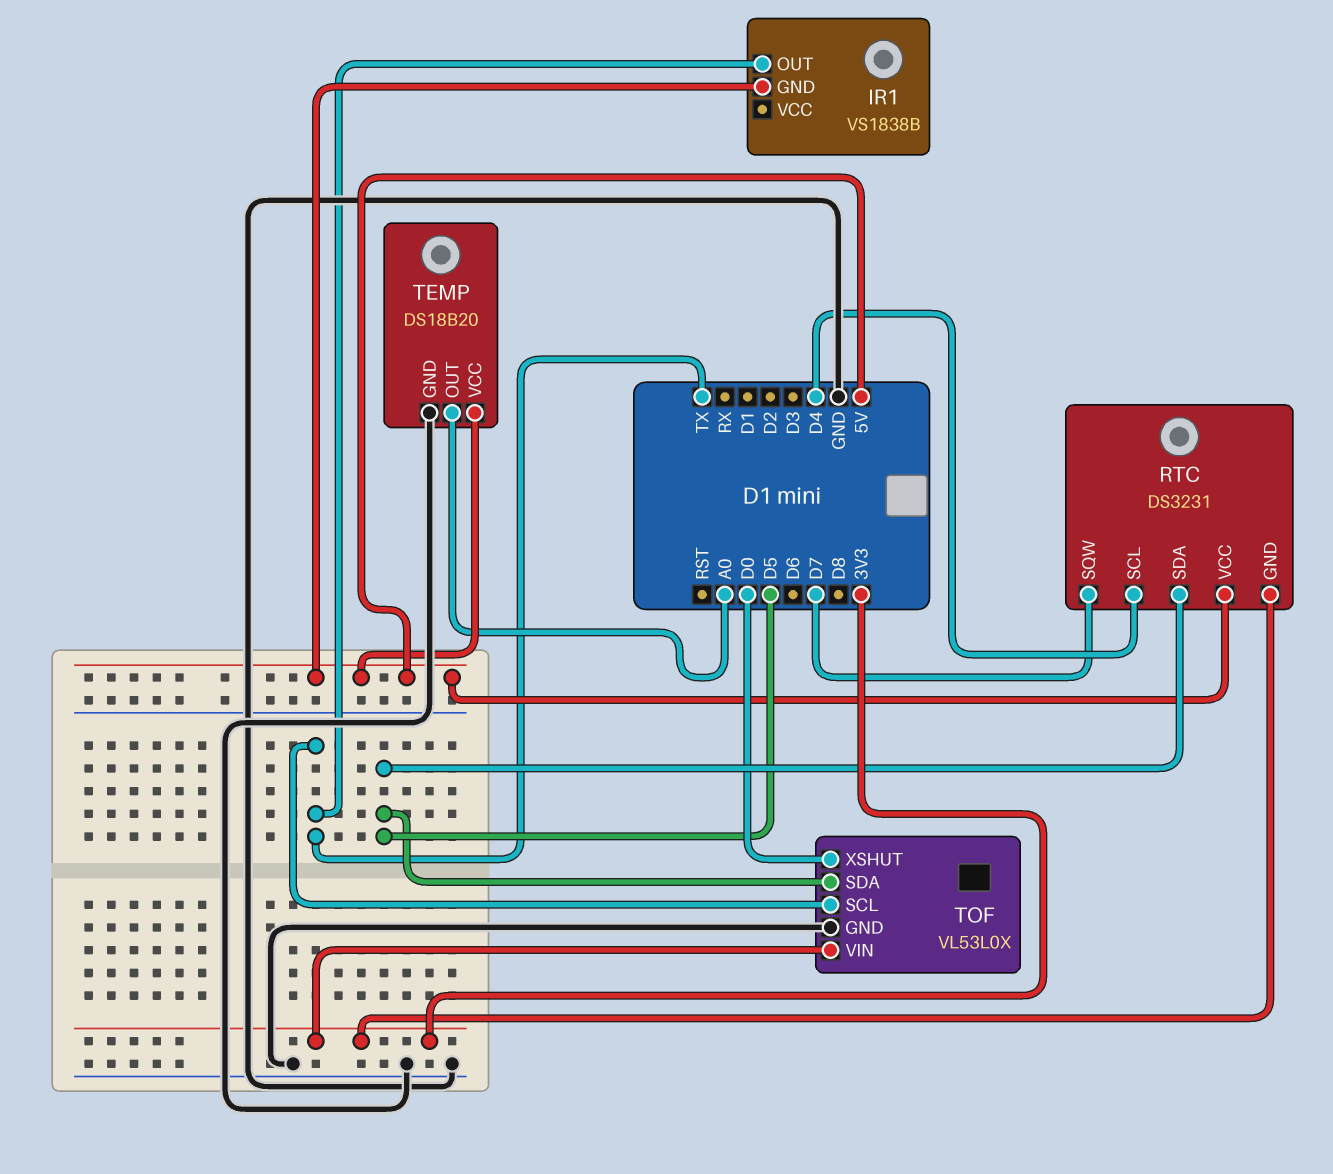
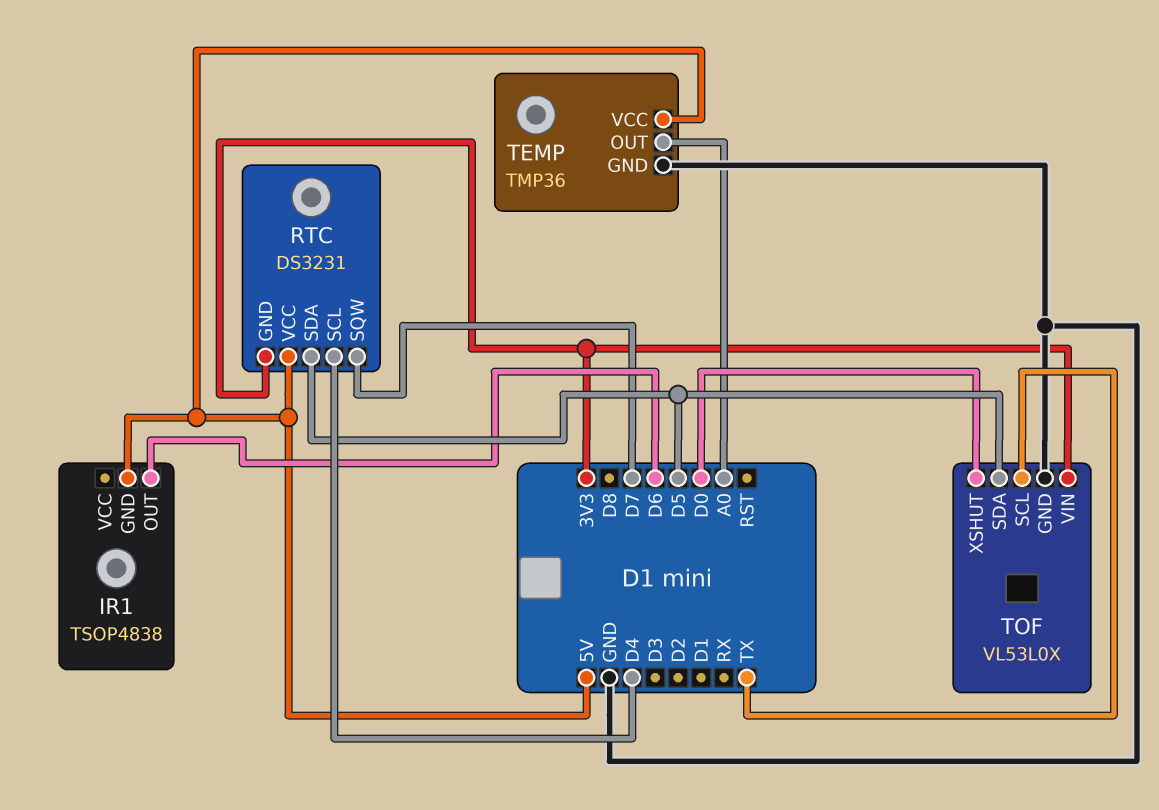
IR1: VS1838B -> TSOP4838
IR1 pin OUT: TX -> D6
TEMP: DS18B20 -> TMP36

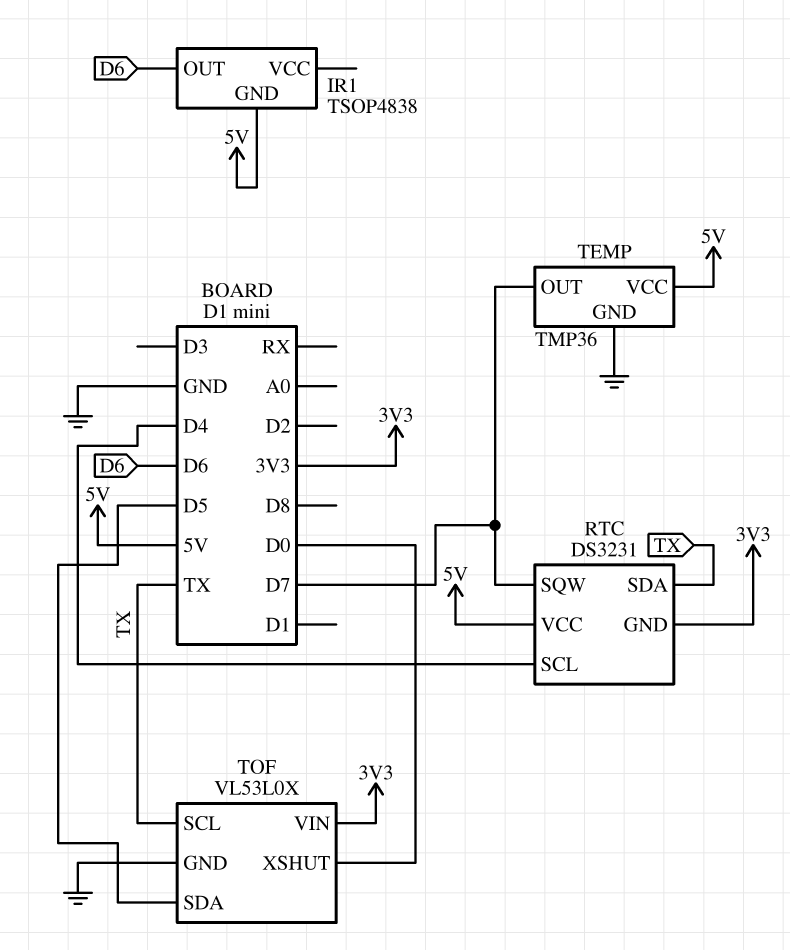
RTC pin SDA: D5 -> TX
TEMP pin OUT: A0 -> D7

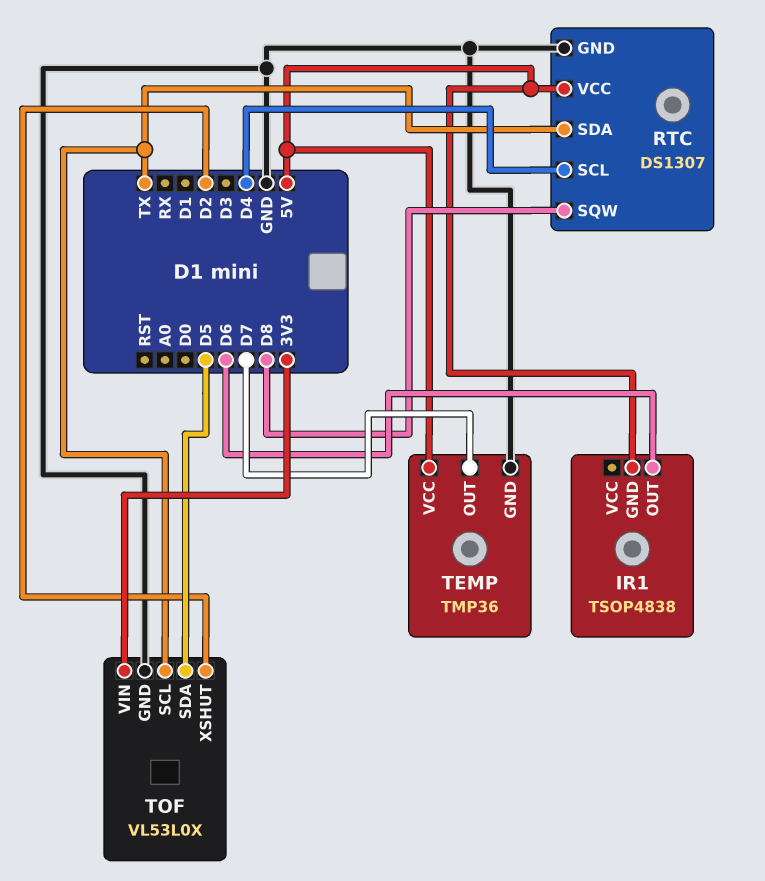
RTC: DS3231 -> DS1307
RTC pin GND: 3V3 -> GND
RTC pin SQW: D7 -> D8
TOF pin XSHUT: D0 -> D2

